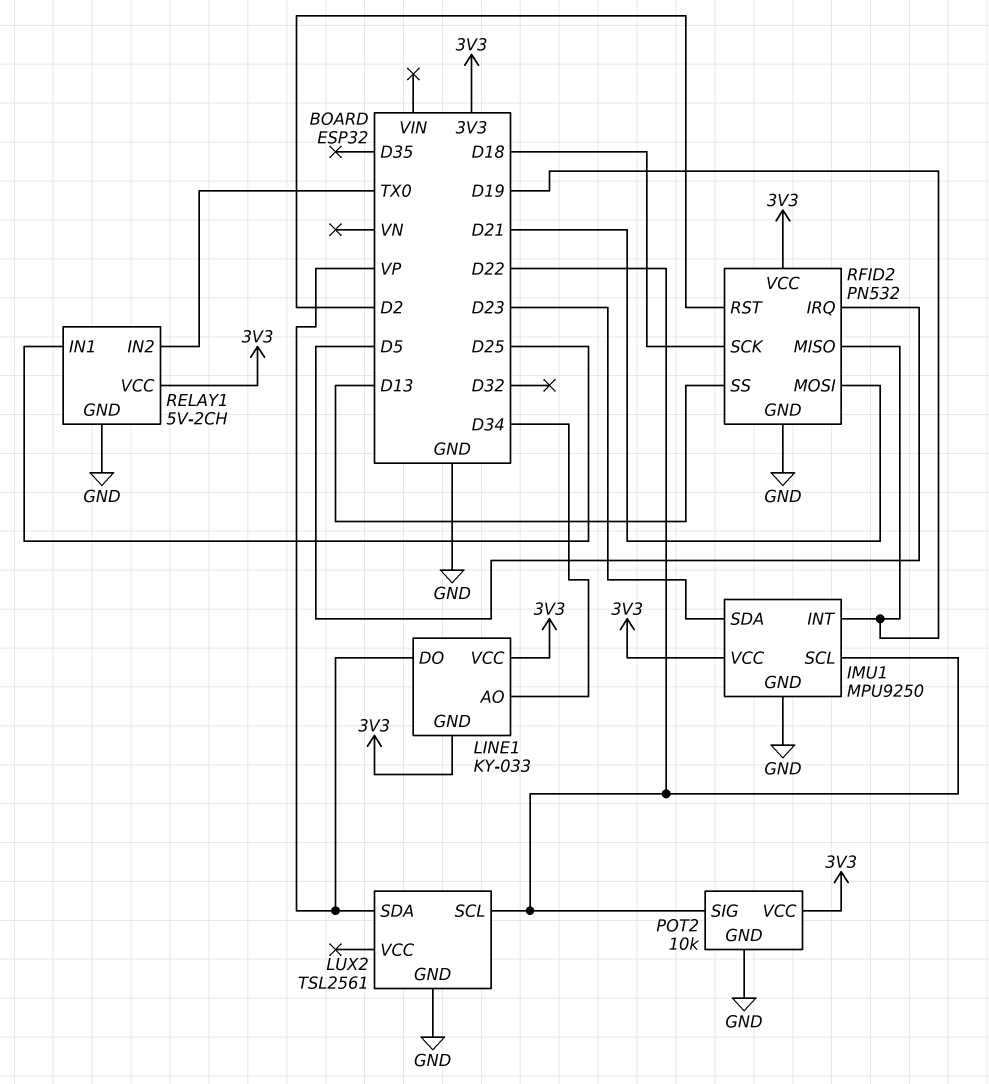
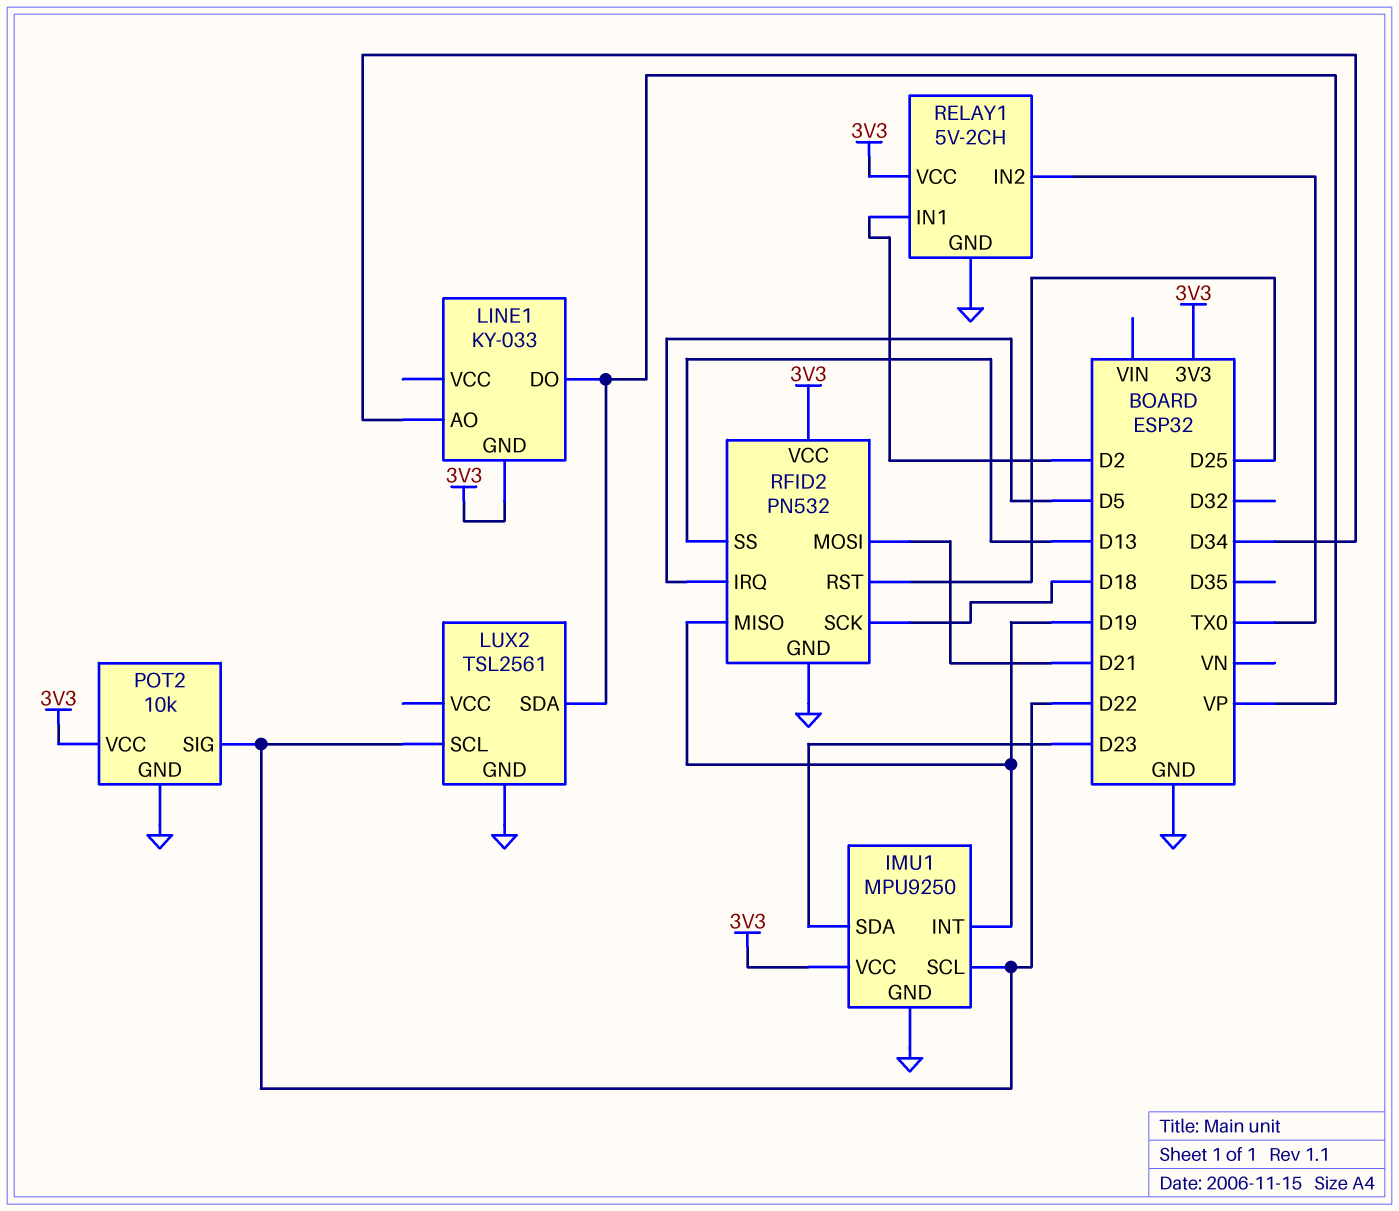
LINE1 pin VCC: 3V3 -> none
RELAY1 pin IN1: D25 -> D2
RFID2 pin RST: D2 -> D25

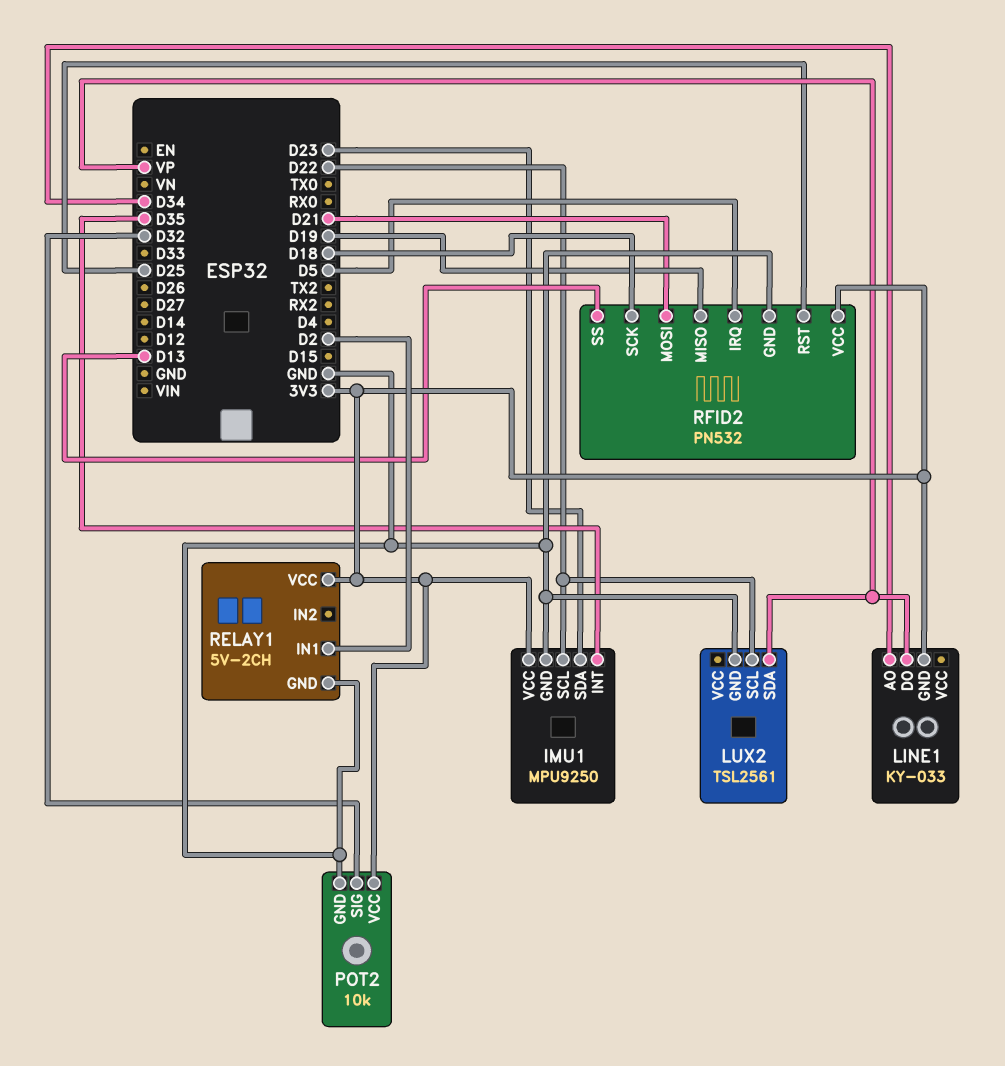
IMU1 pin INT: D19 -> D35
POT2 pin SIG: D22 -> D32
RELAY1 pin IN2: TX0 -> none

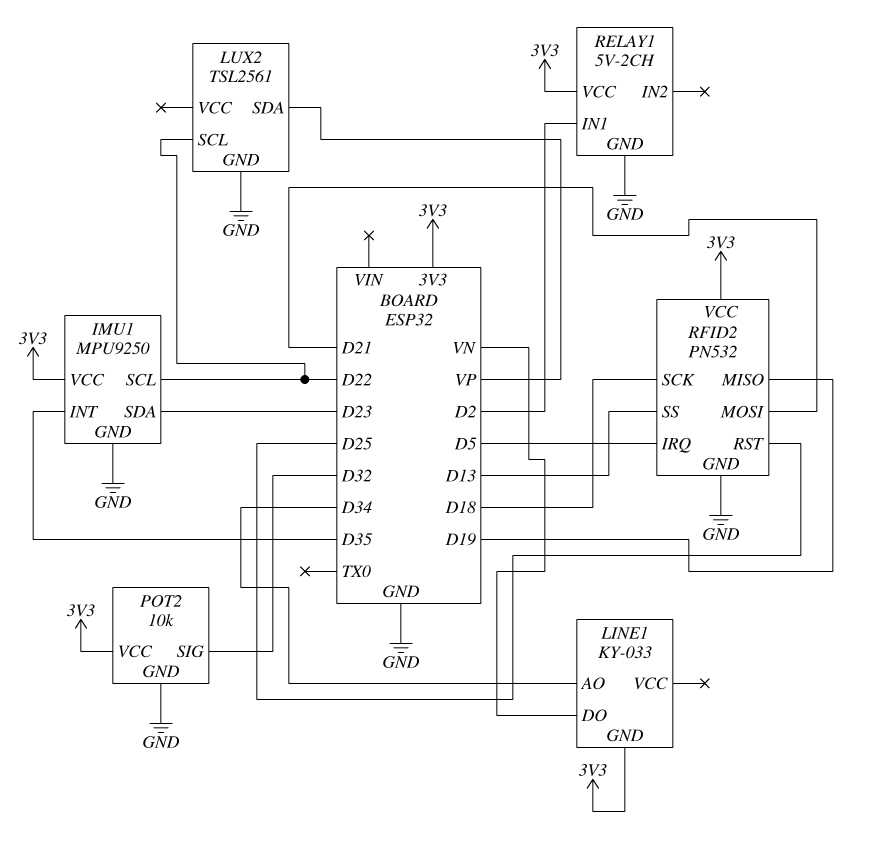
LINE1 pin DO: VP -> VN

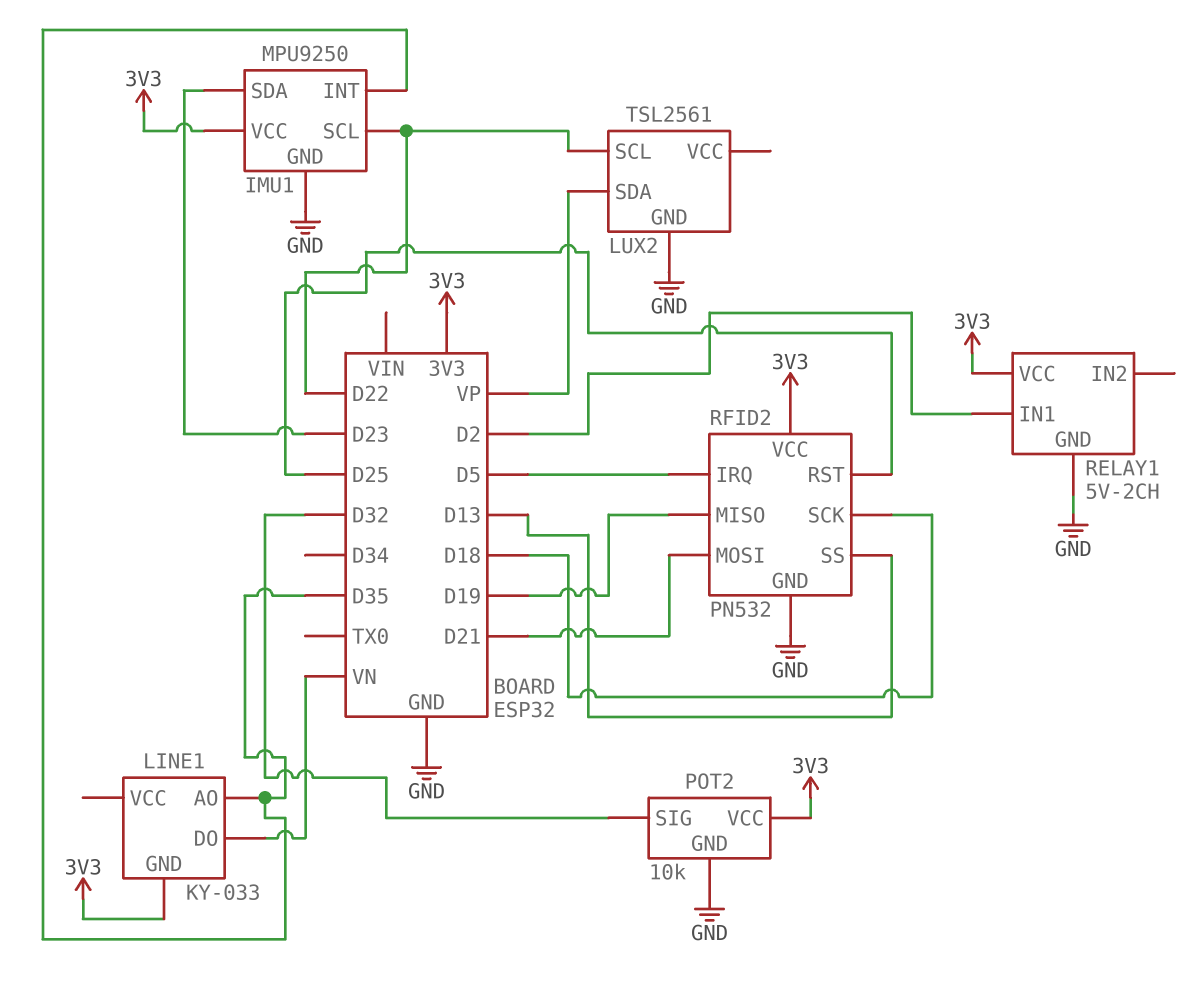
LINE1 pin AO: D34 -> D35

